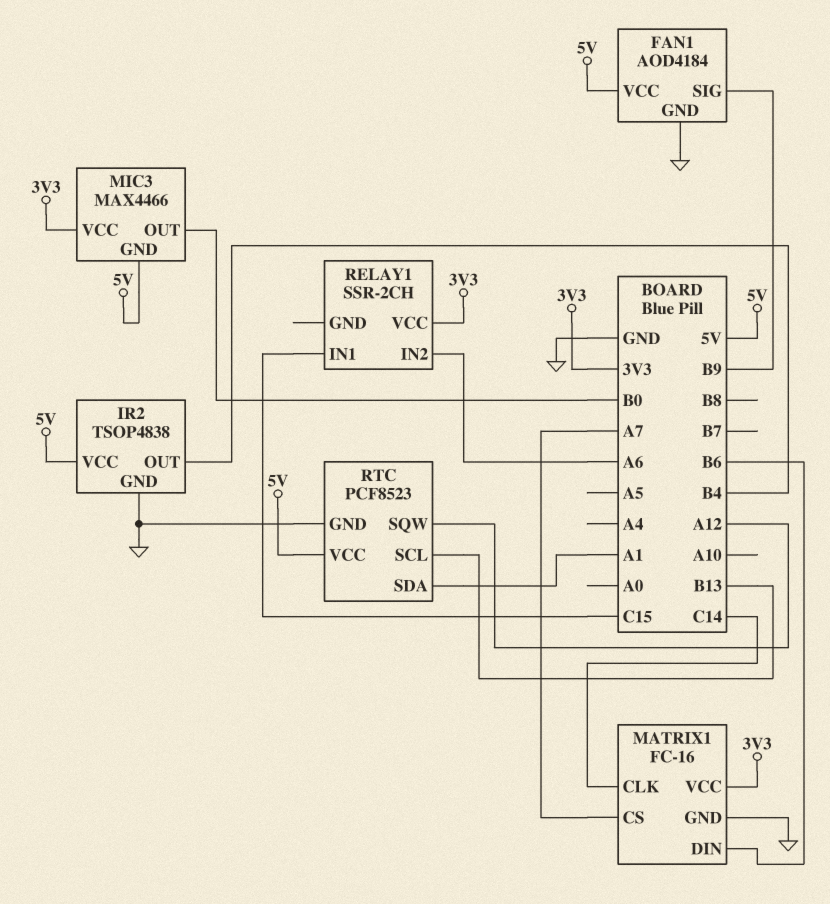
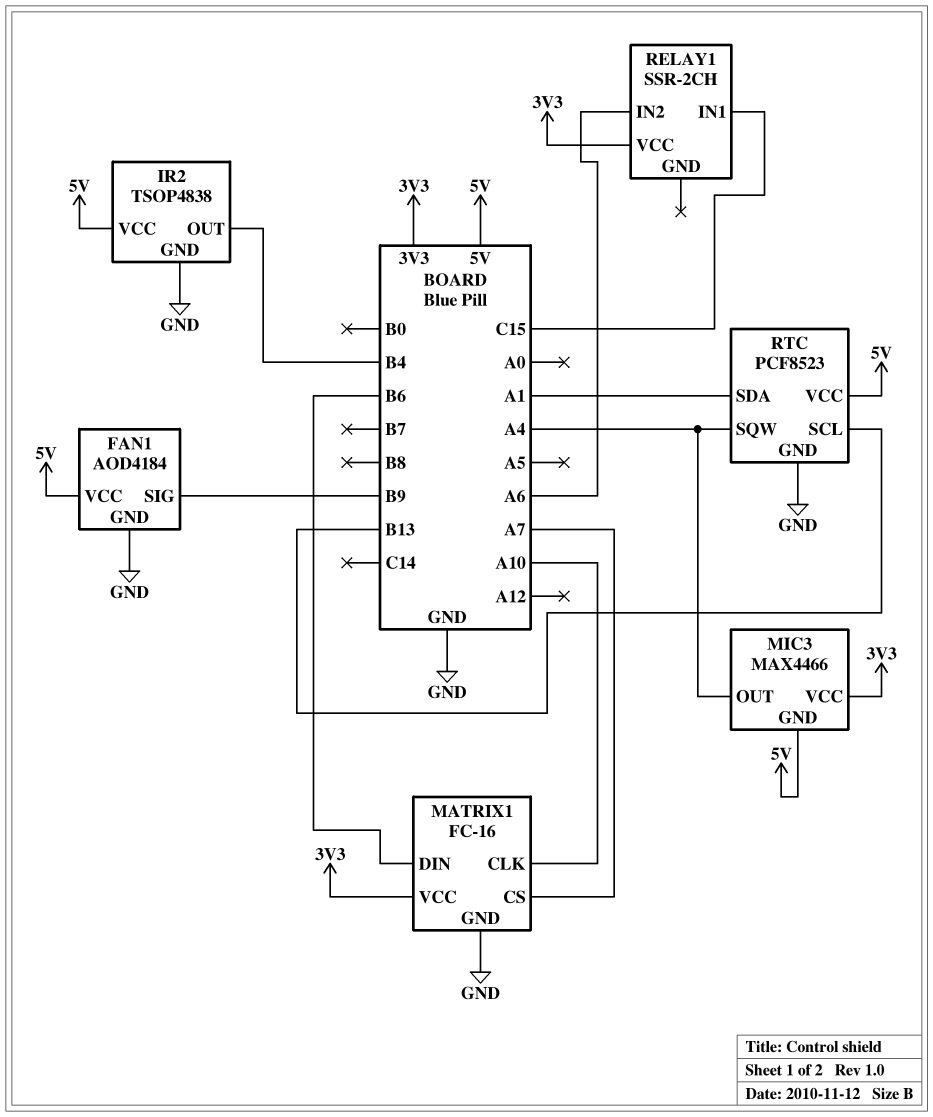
MATRIX1 pin CLK: C14 -> A10
MIC3 pin OUT: B0 -> A4
RTC pin SQW: A12 -> A4

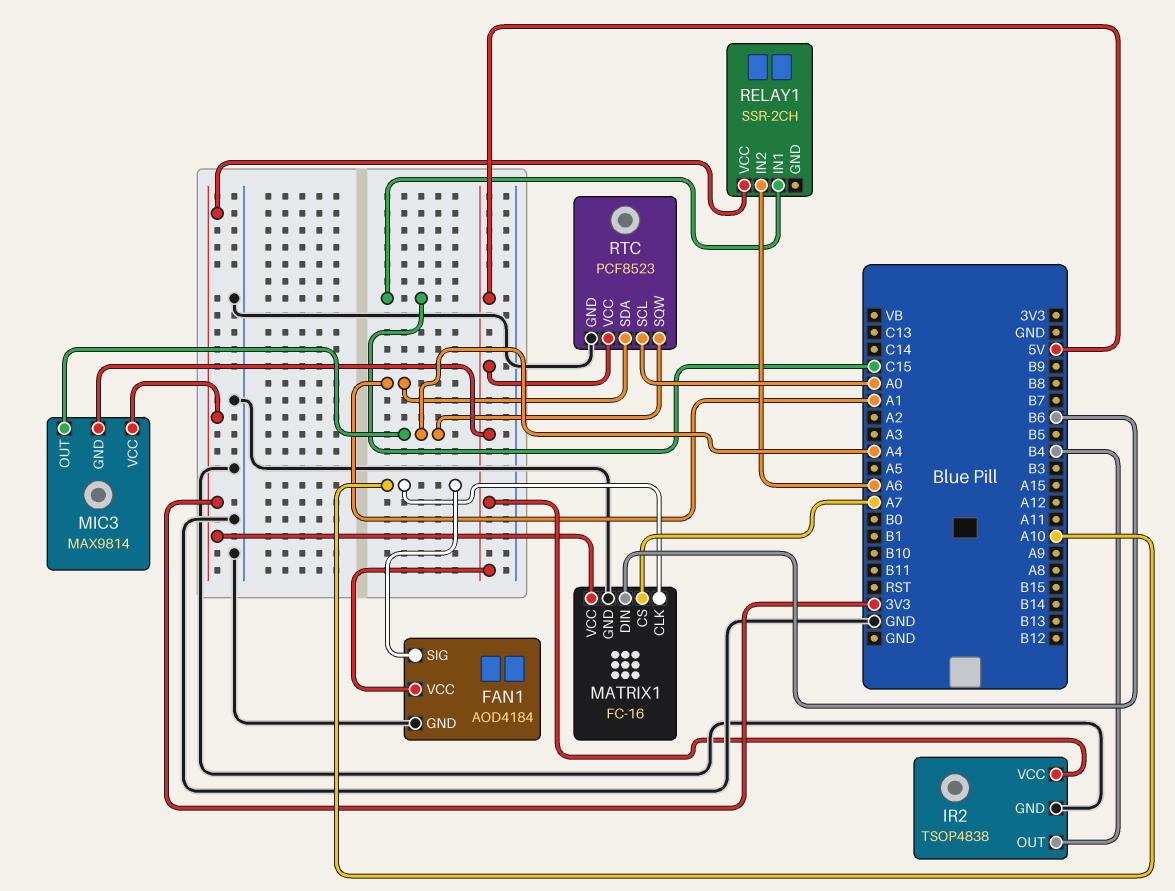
FAN1 pin SIG: B9 -> A10
MIC3: MAX4466 -> MAX9814
RTC pin SCL: B13 -> A0

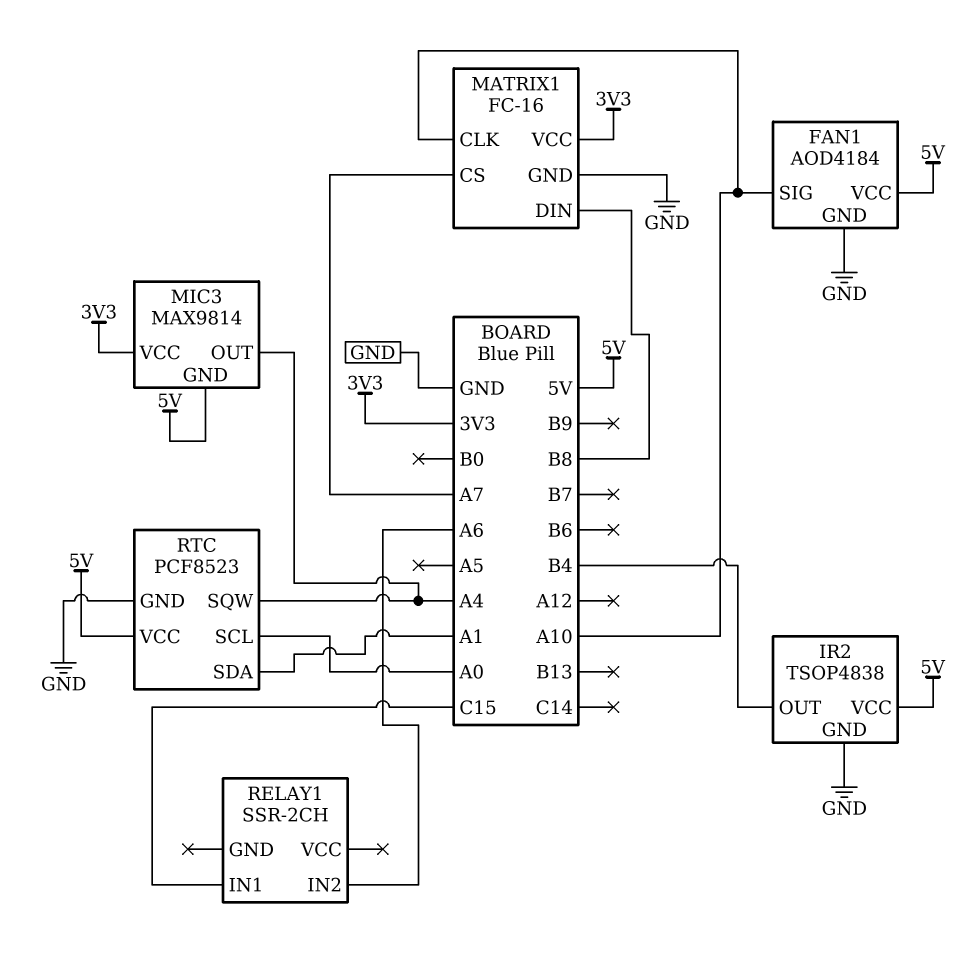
MATRIX1 pin DIN: B6 -> B8
RELAY1 pin VCC: 3V3 -> none

